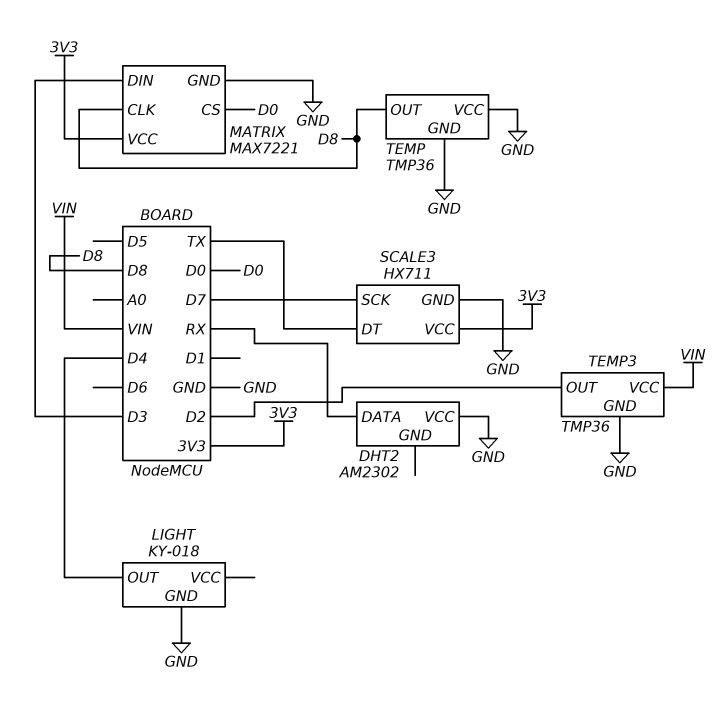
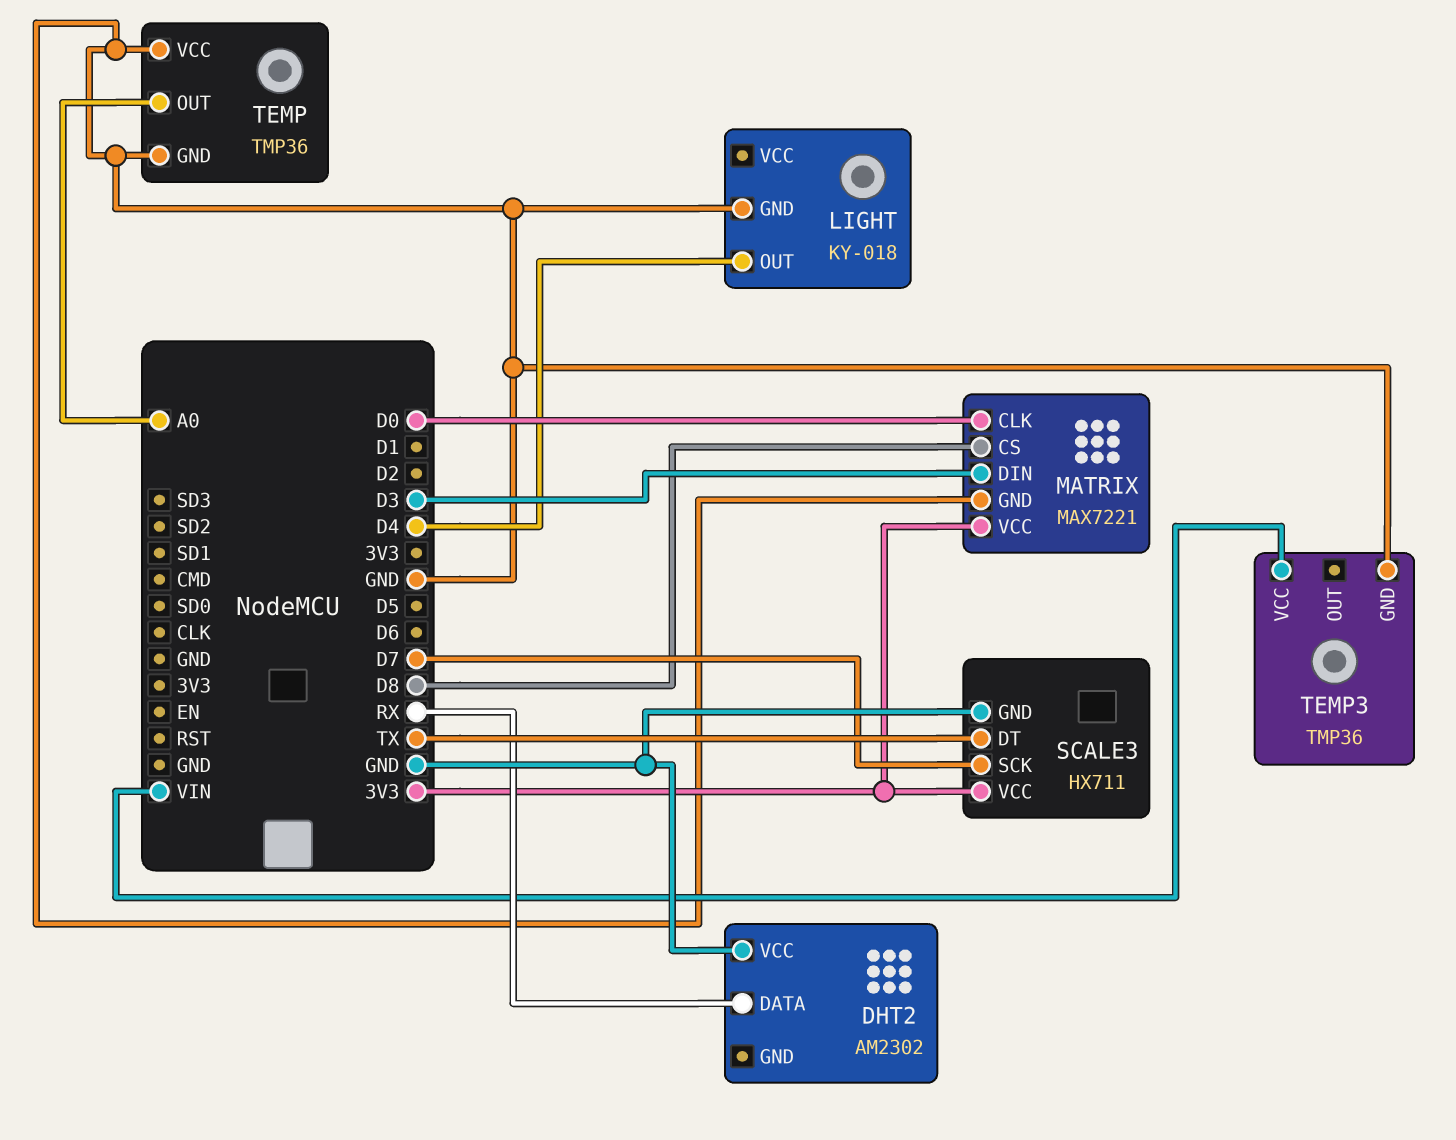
MATRIX pin CLK: D8 -> D0
MATRIX pin CS: D0 -> D8
TEMP pin OUT: D8 -> A0
TEMP3 pin OUT: D2 -> none

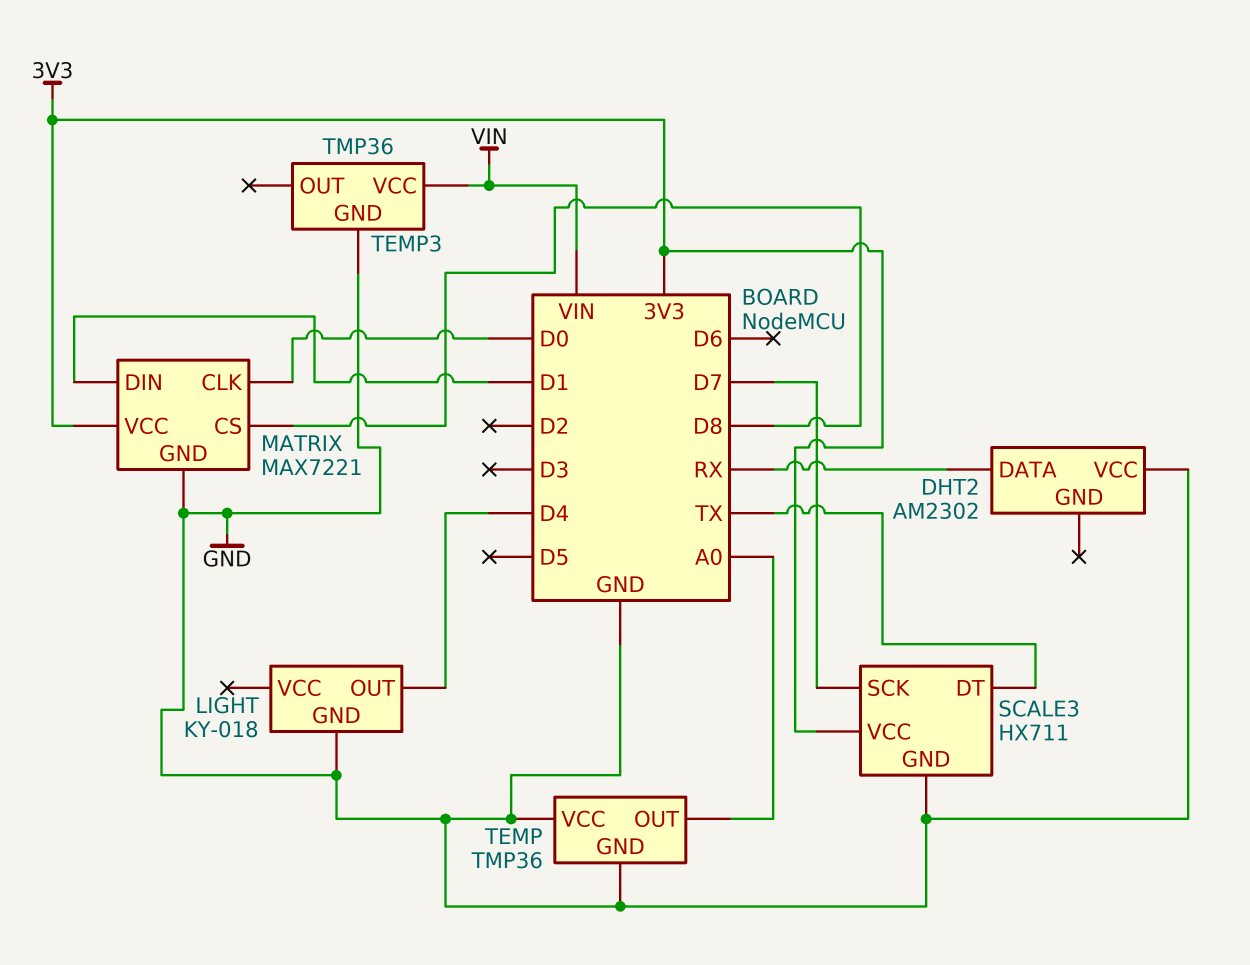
MATRIX pin DIN: D3 -> D1

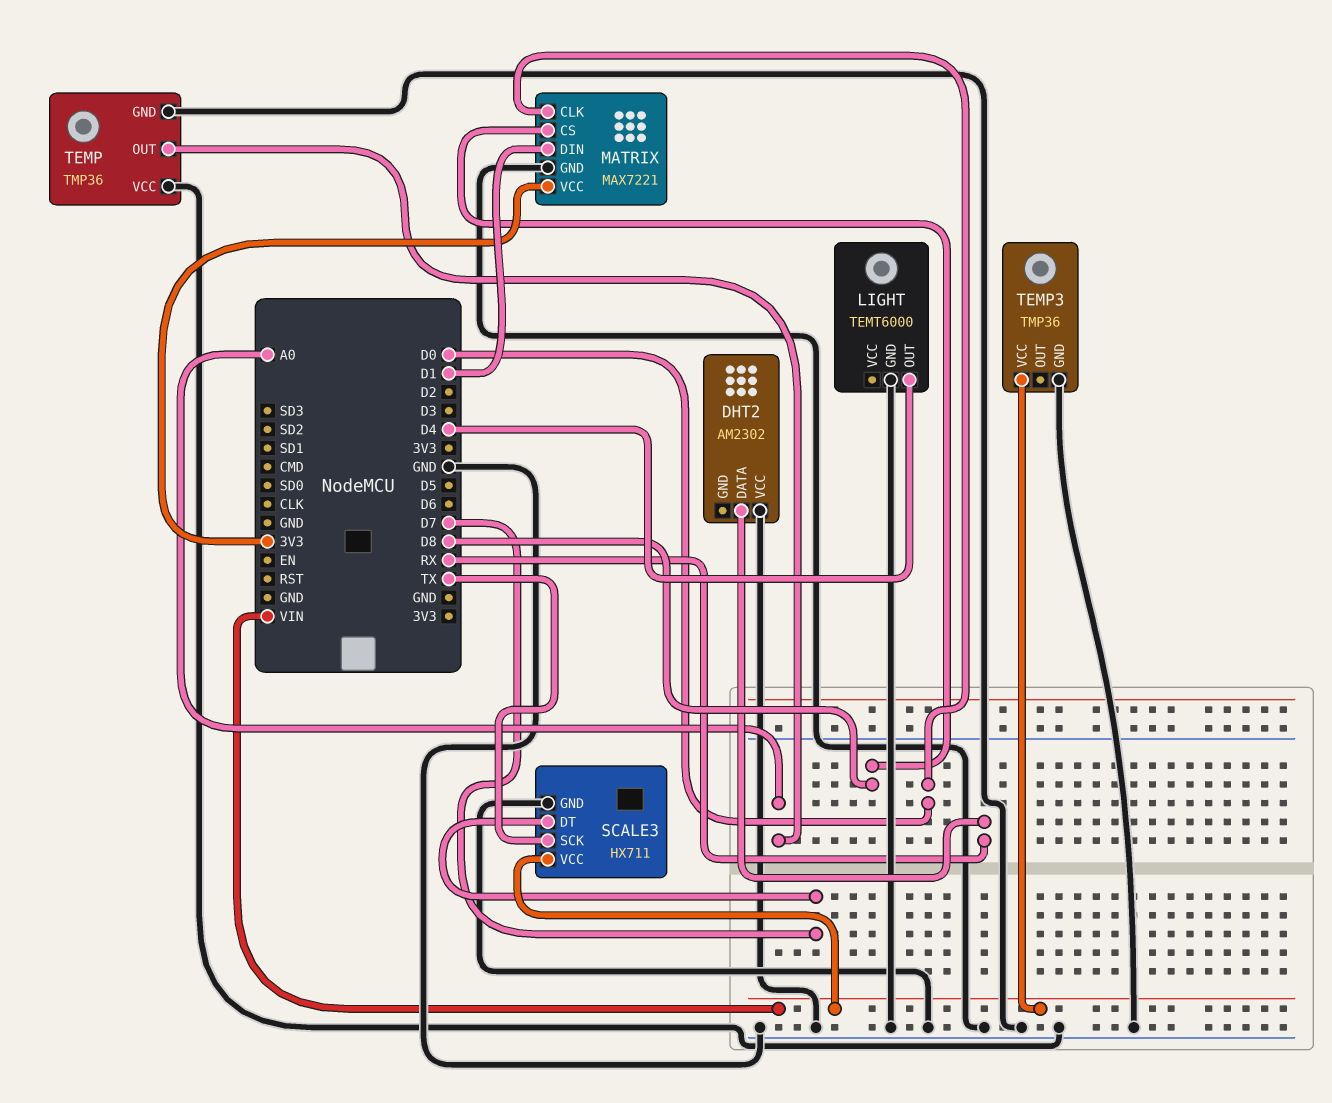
LIGHT: KY-018 -> TEMT6000
SCALE3 pin DT: TX -> D7
SCALE3 pin SCK: D7 -> TX
SCALE3 pin VCC: 3V3 -> VIN

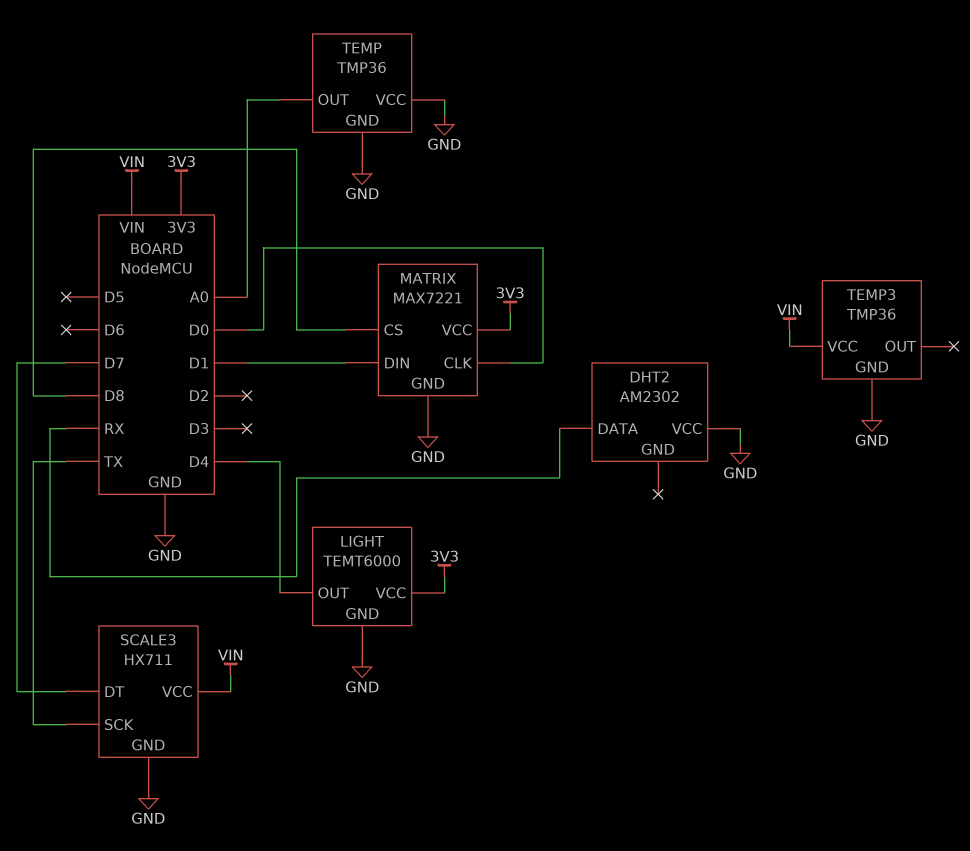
LIGHT pin VCC: none -> 3V3

